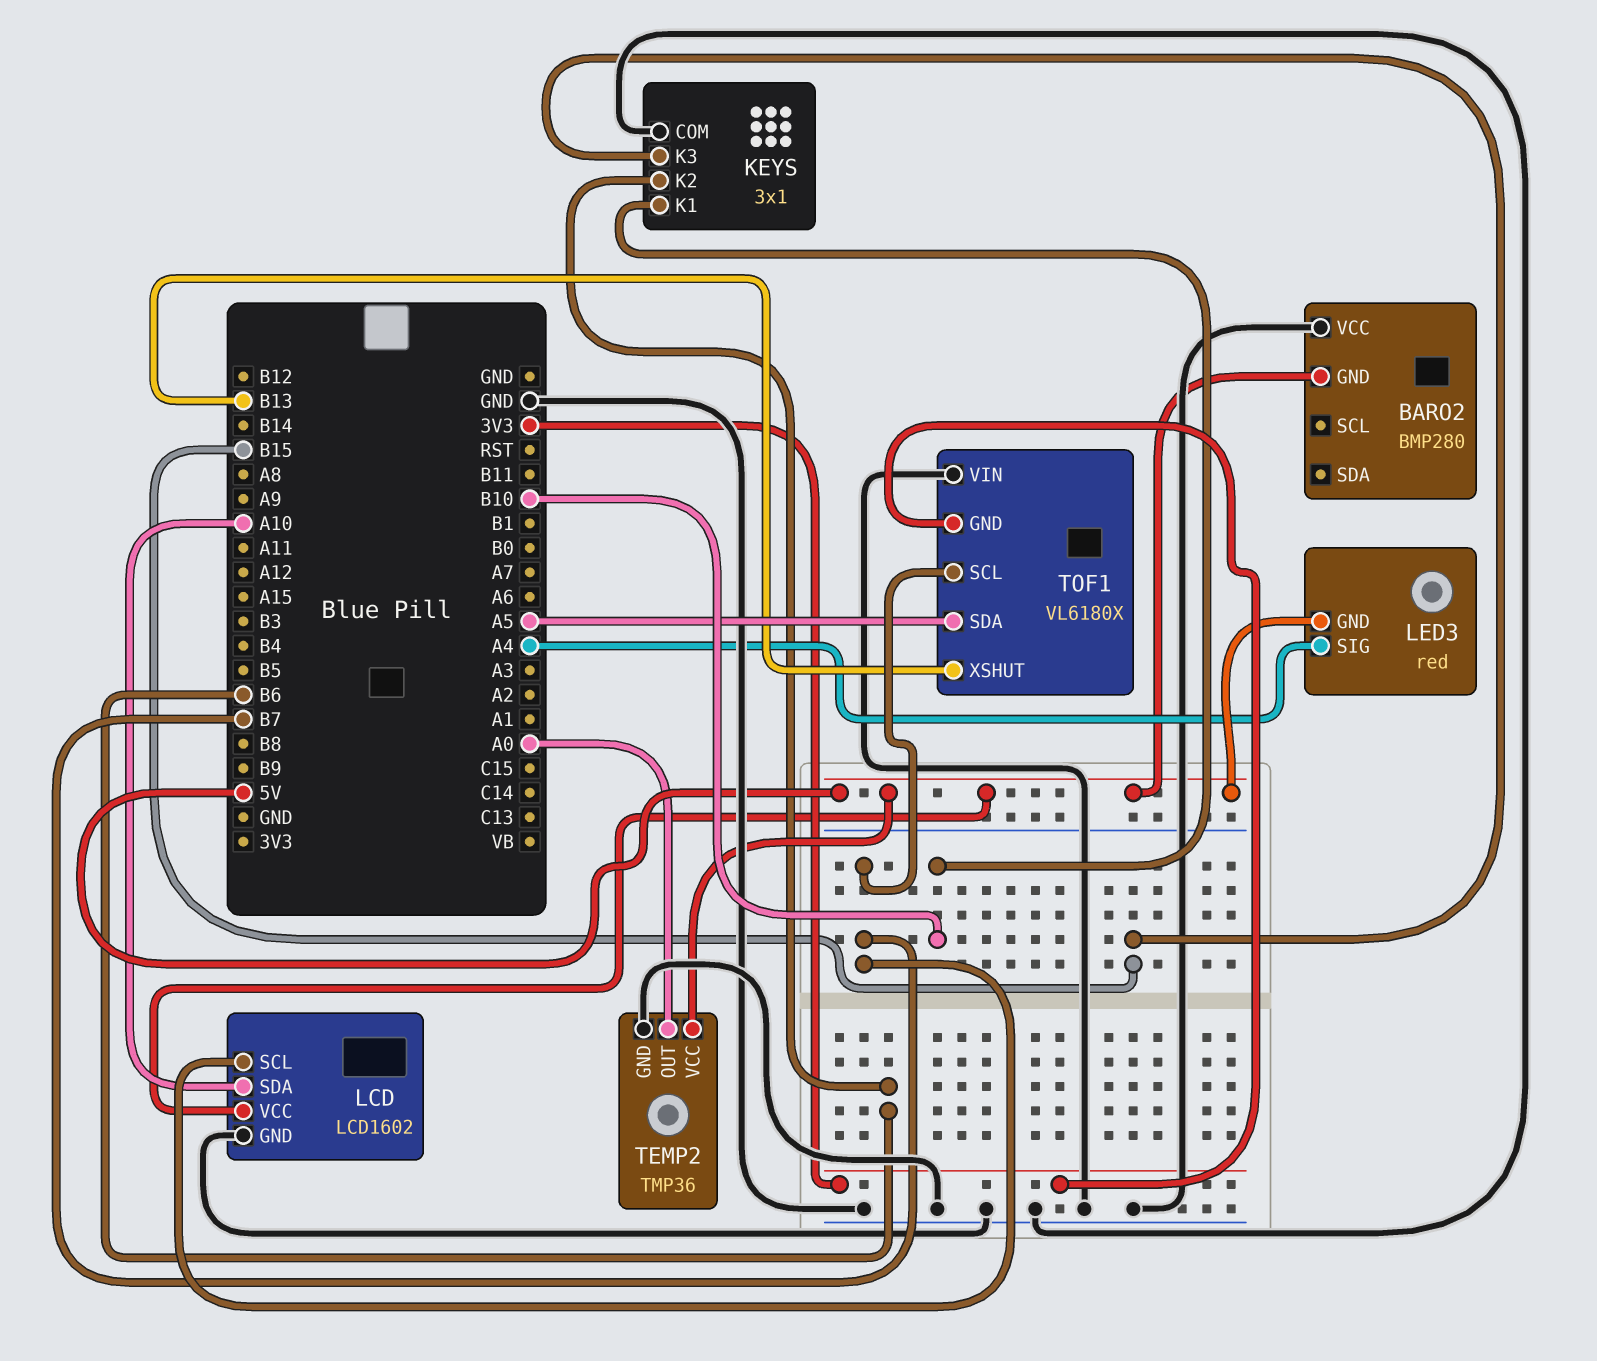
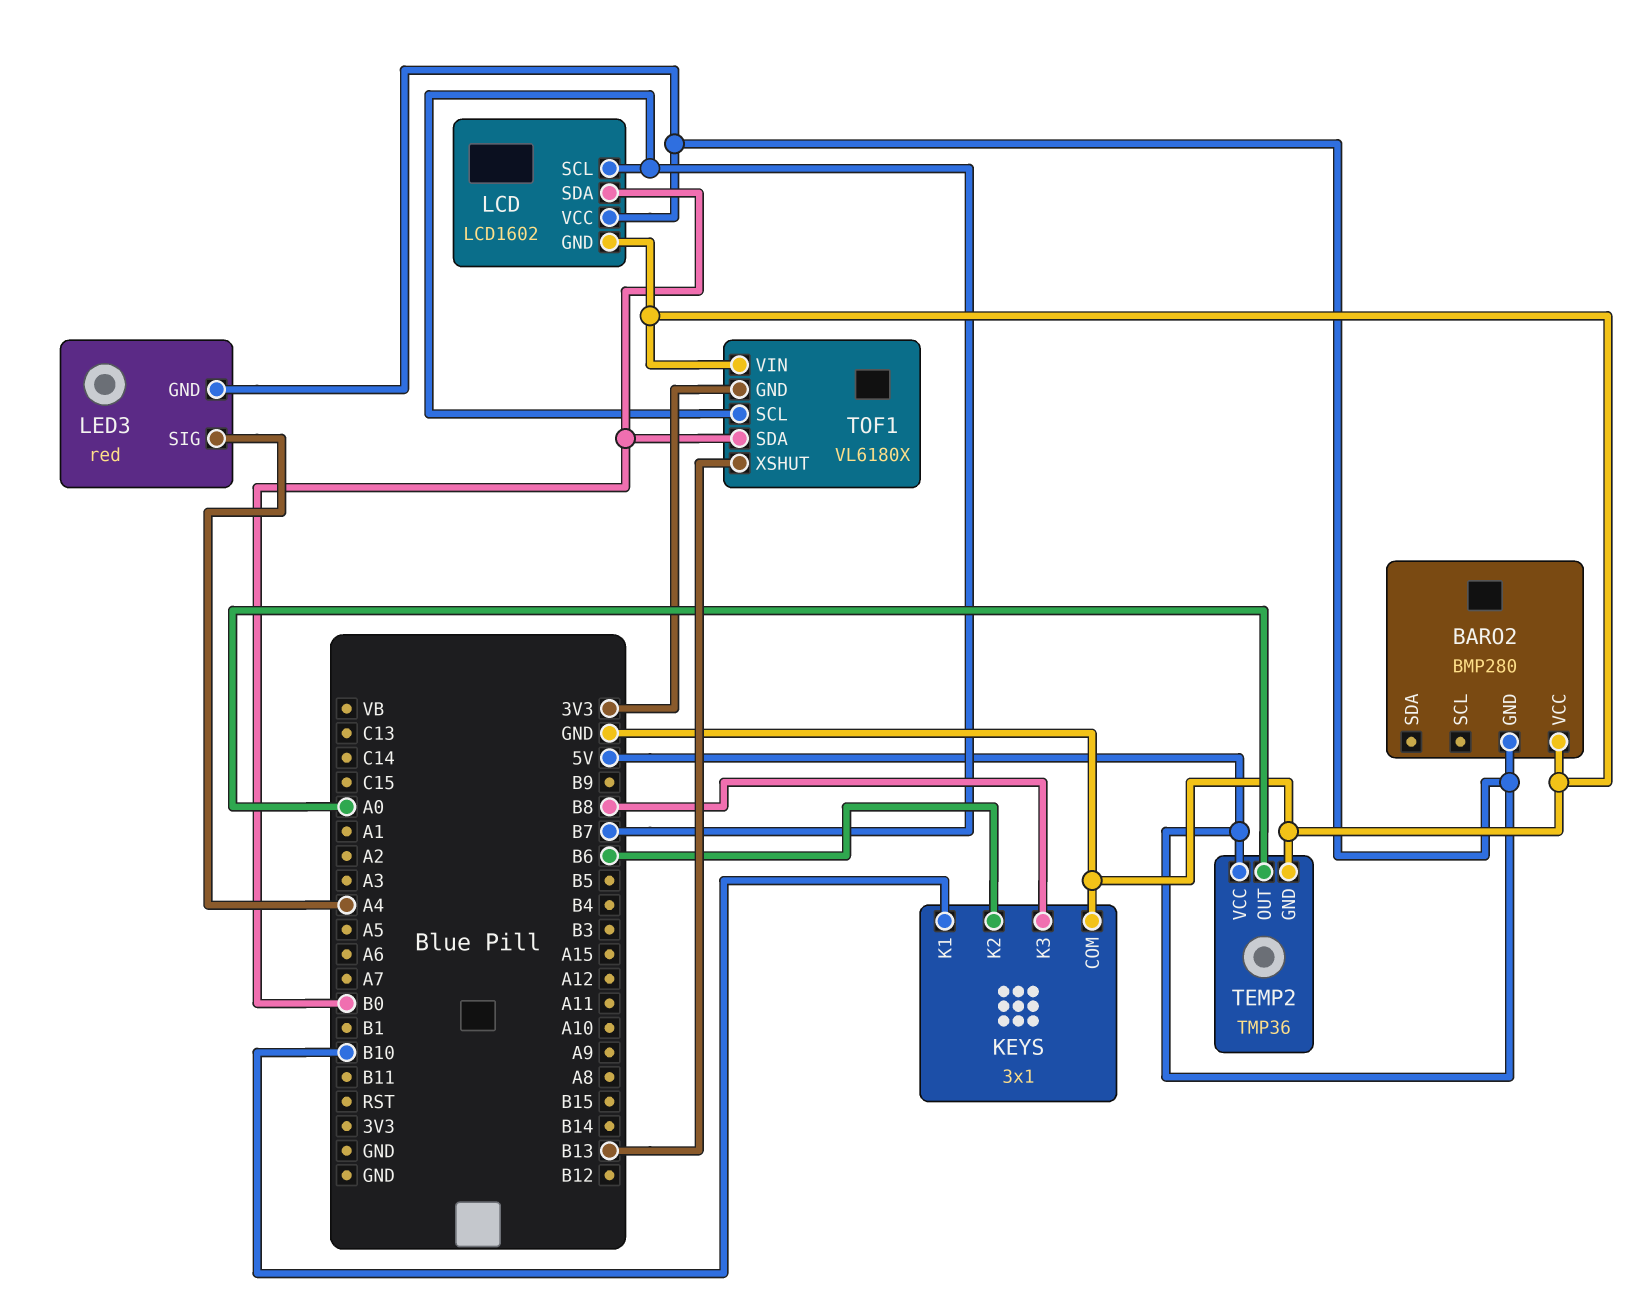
KEYS pin K3: B15 -> B8
LCD pin SDA: A10 -> B0
TOF1 pin SDA: A5 -> B0

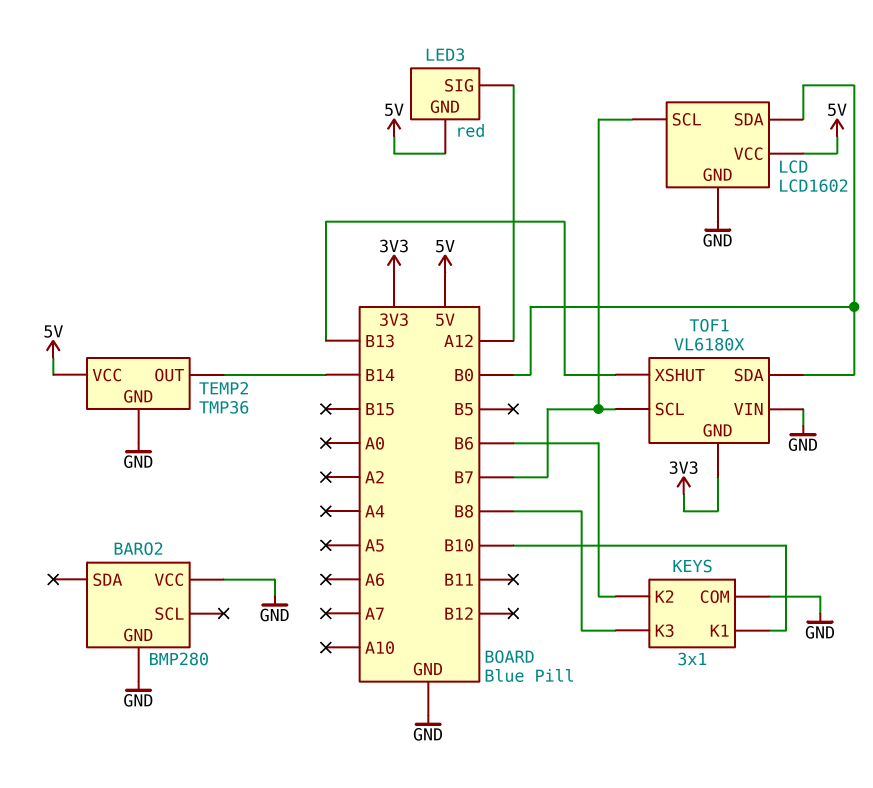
BARO2 pin GND: 5V -> GND
LED3 pin SIG: A4 -> A12
TEMP2 pin OUT: A0 -> B14

